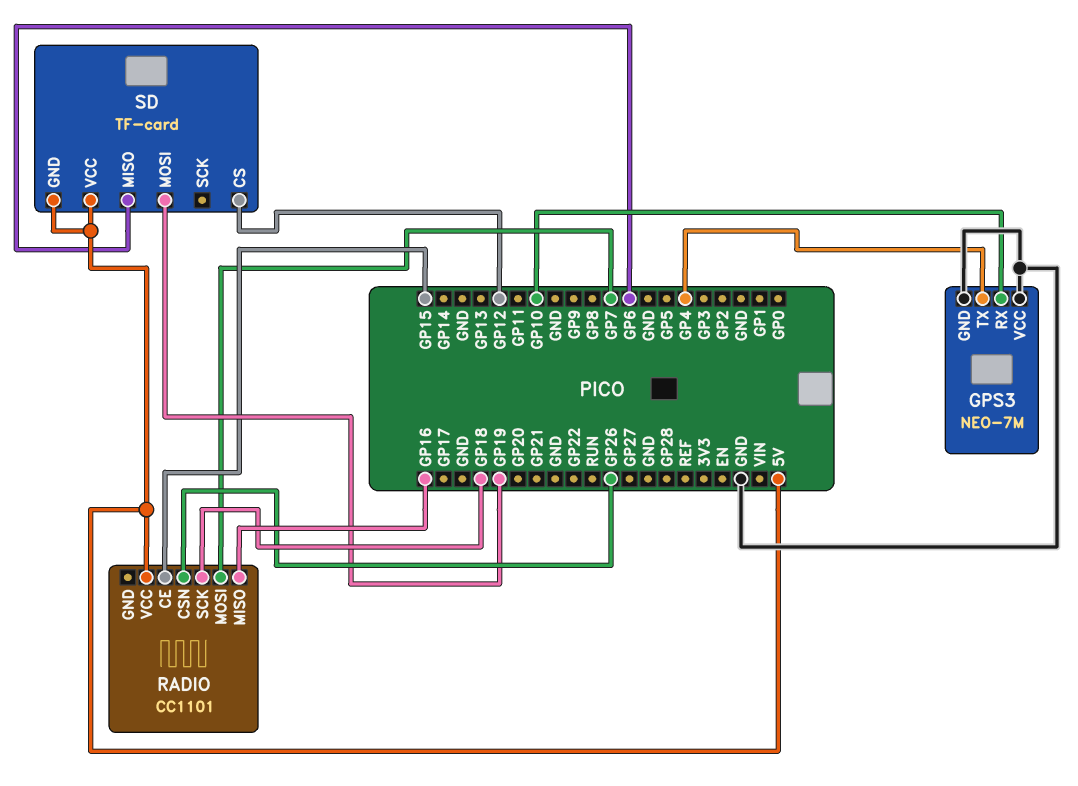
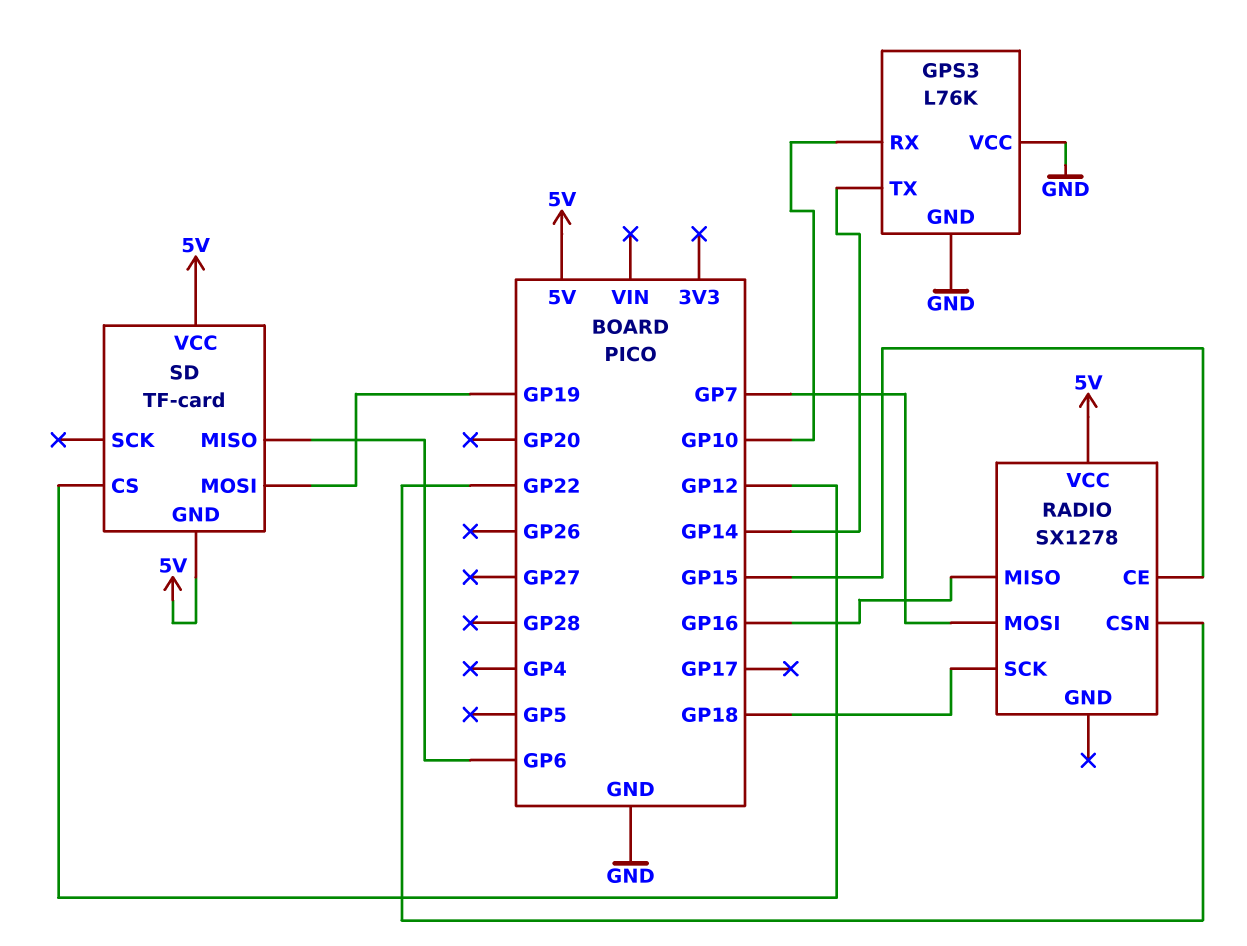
GPS3: NEO-7M -> L76K
GPS3 pin TX: GP4 -> GP14
RADIO: CC1101 -> SX1278
RADIO pin CSN: GP26 -> GP22

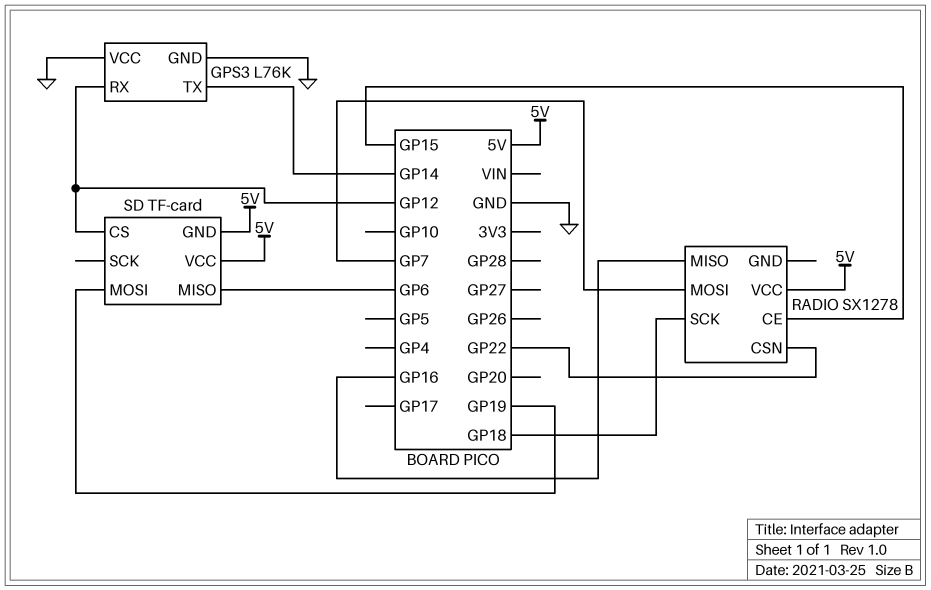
GPS3 pin RX: GP10 -> GP12

